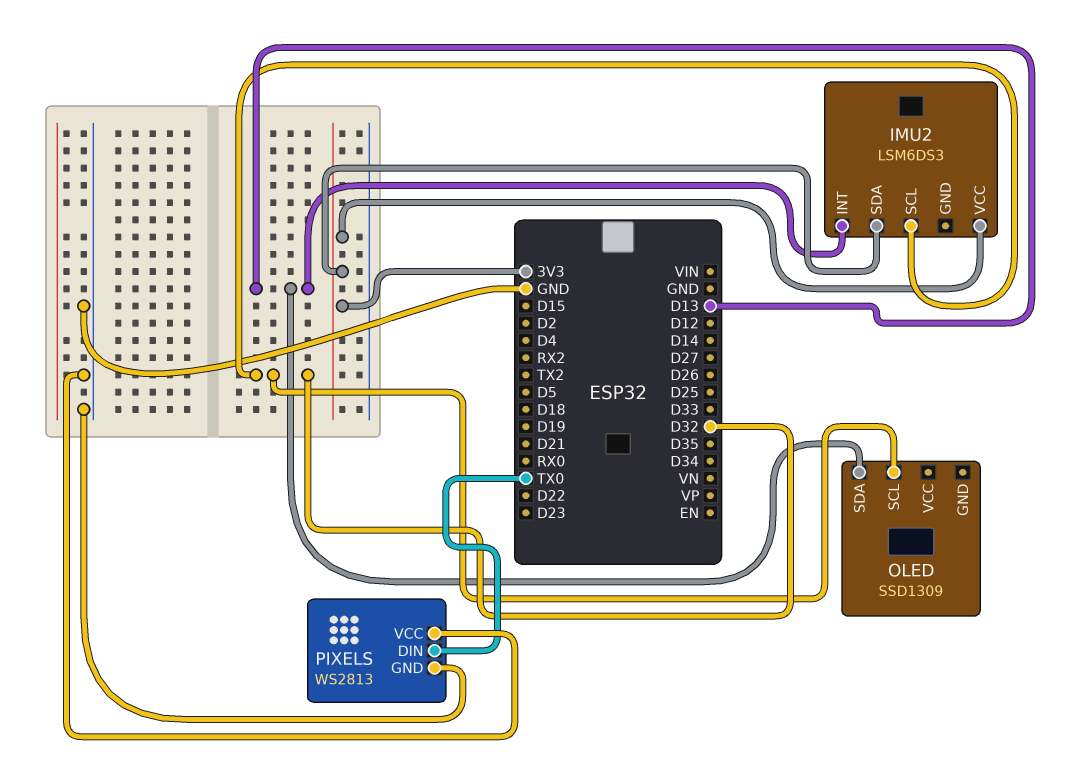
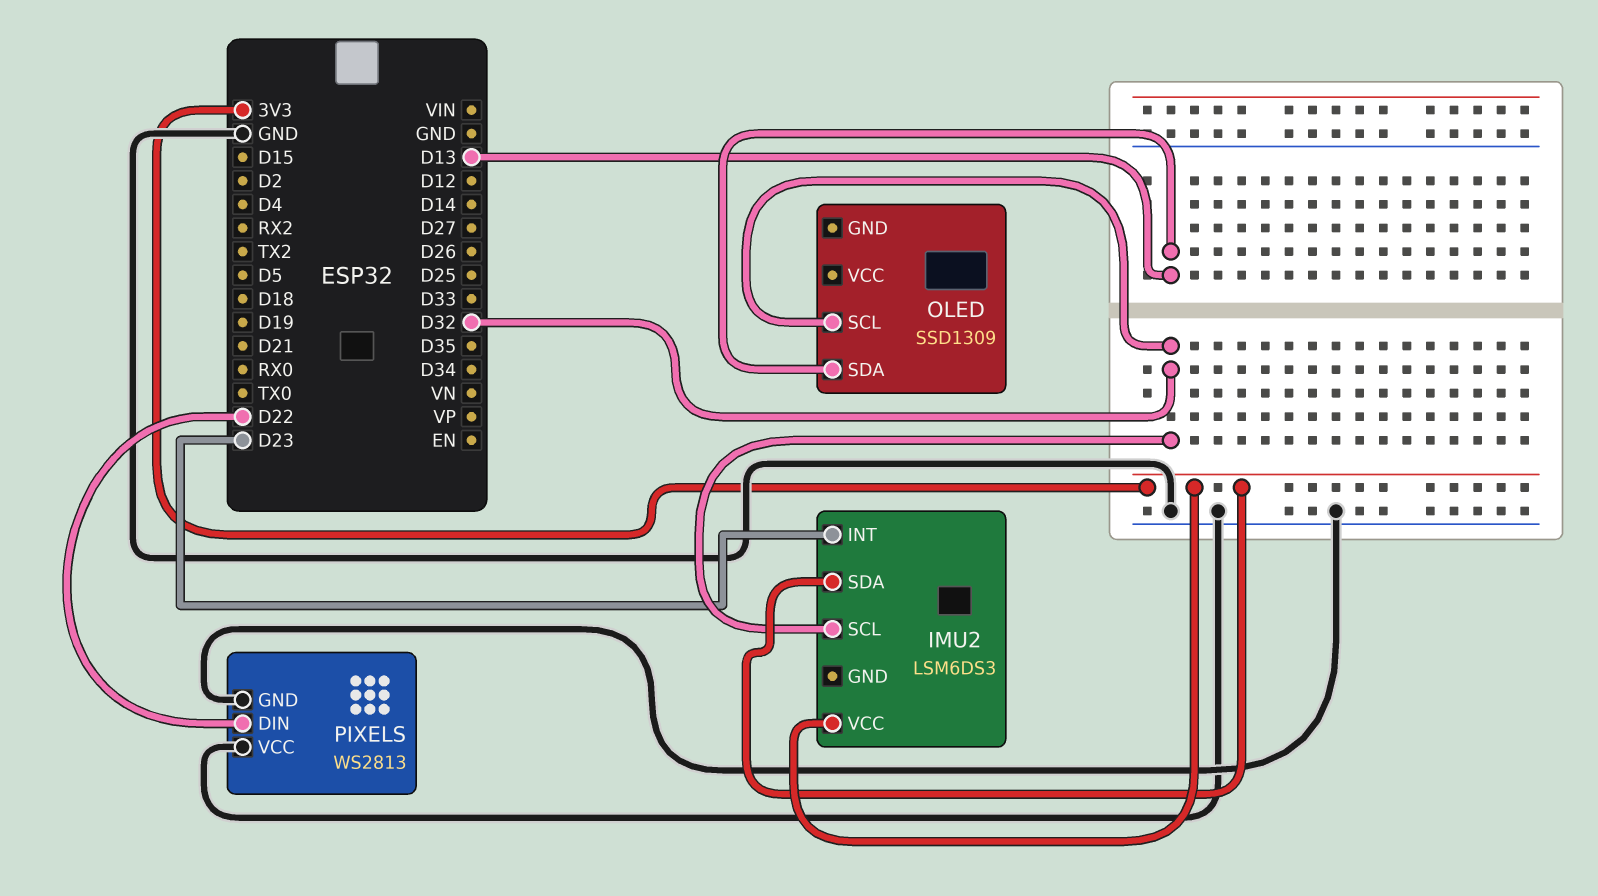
IMU2 pin INT: D13 -> D23
PIXELS pin DIN: TX0 -> D22

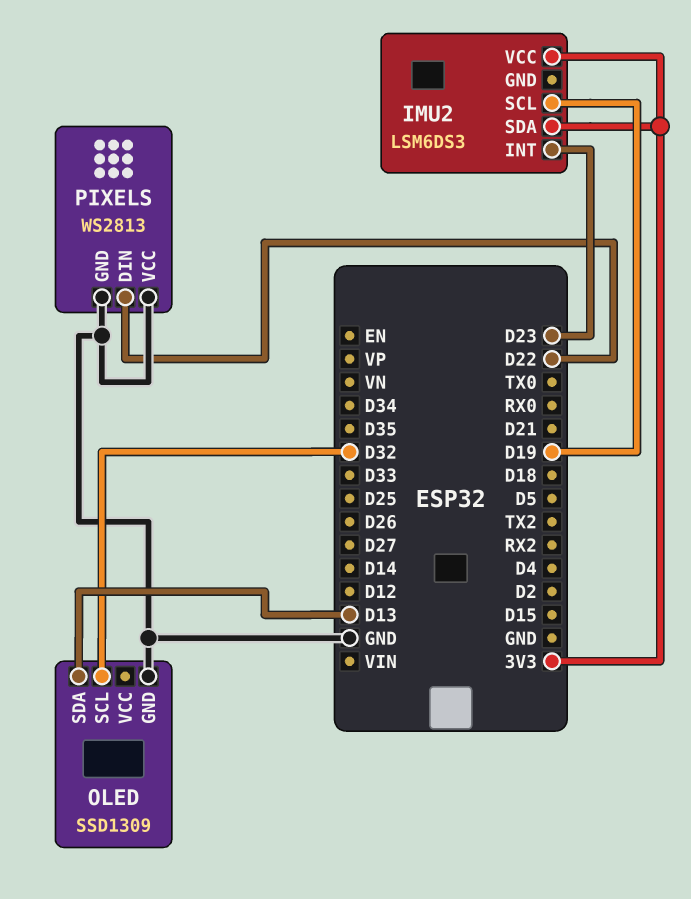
IMU2 pin SCL: D32 -> D19
OLED pin GND: none -> GND

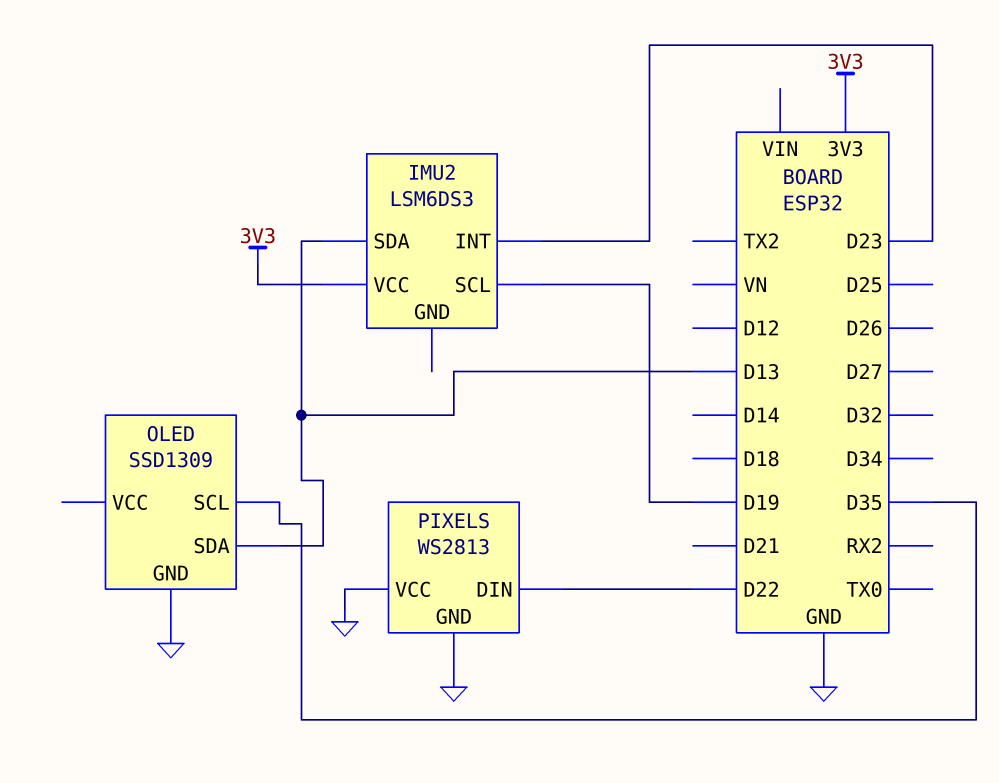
IMU2 pin SDA: 3V3 -> D13
OLED pin SCL: D32 -> D35

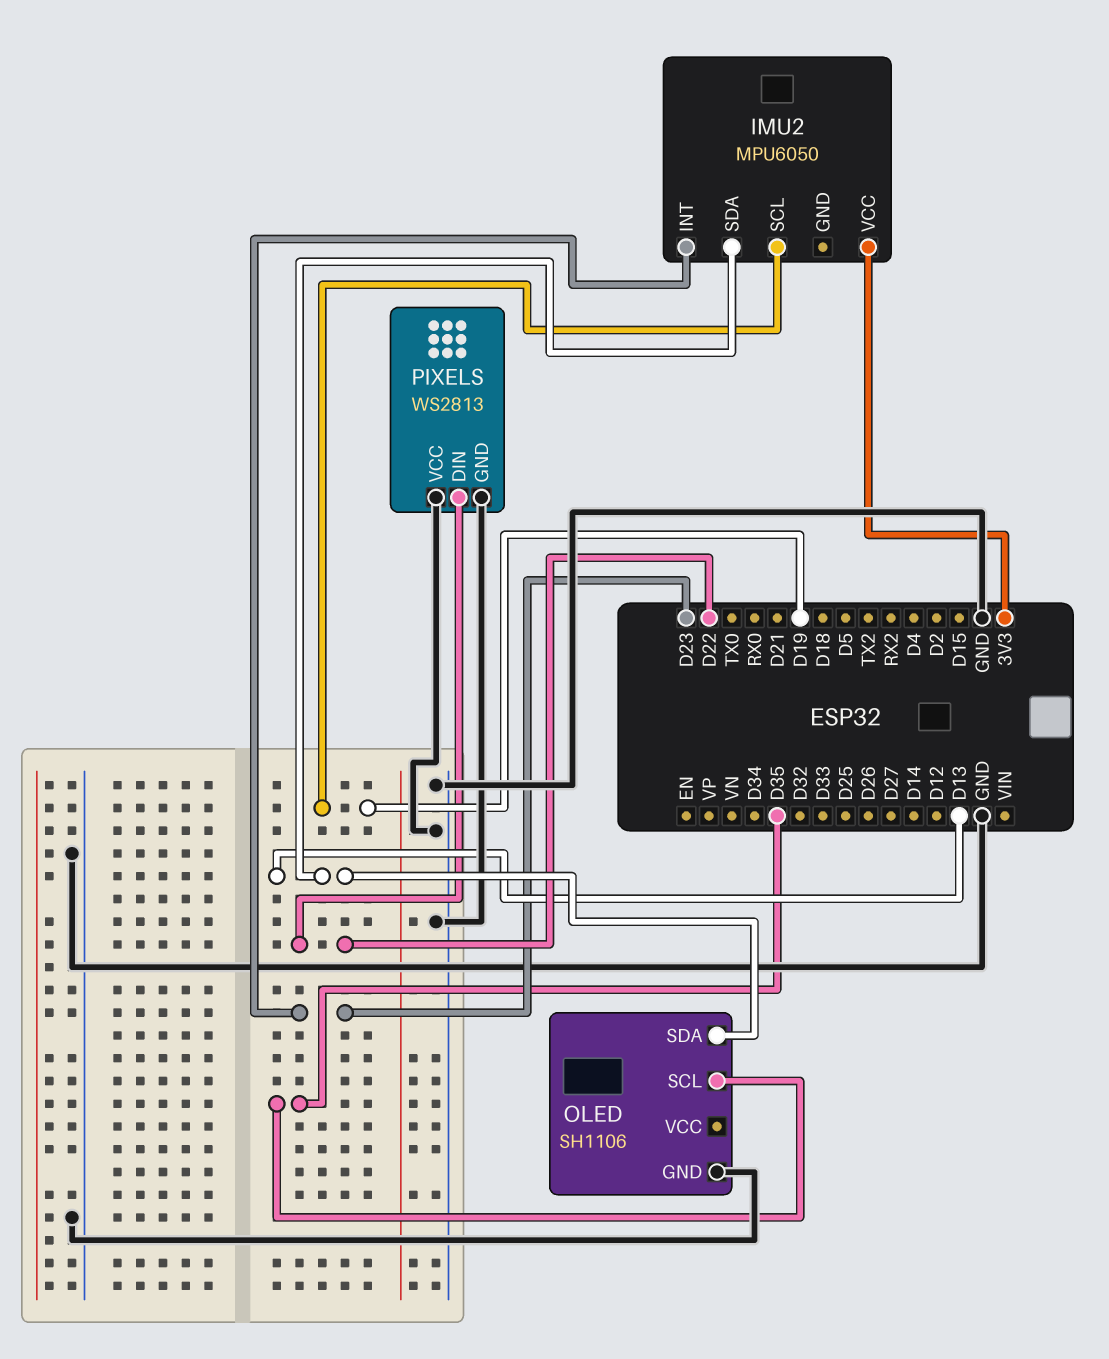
IMU2: LSM6DS3 -> MPU6050
OLED: SSD1309 -> SH1106

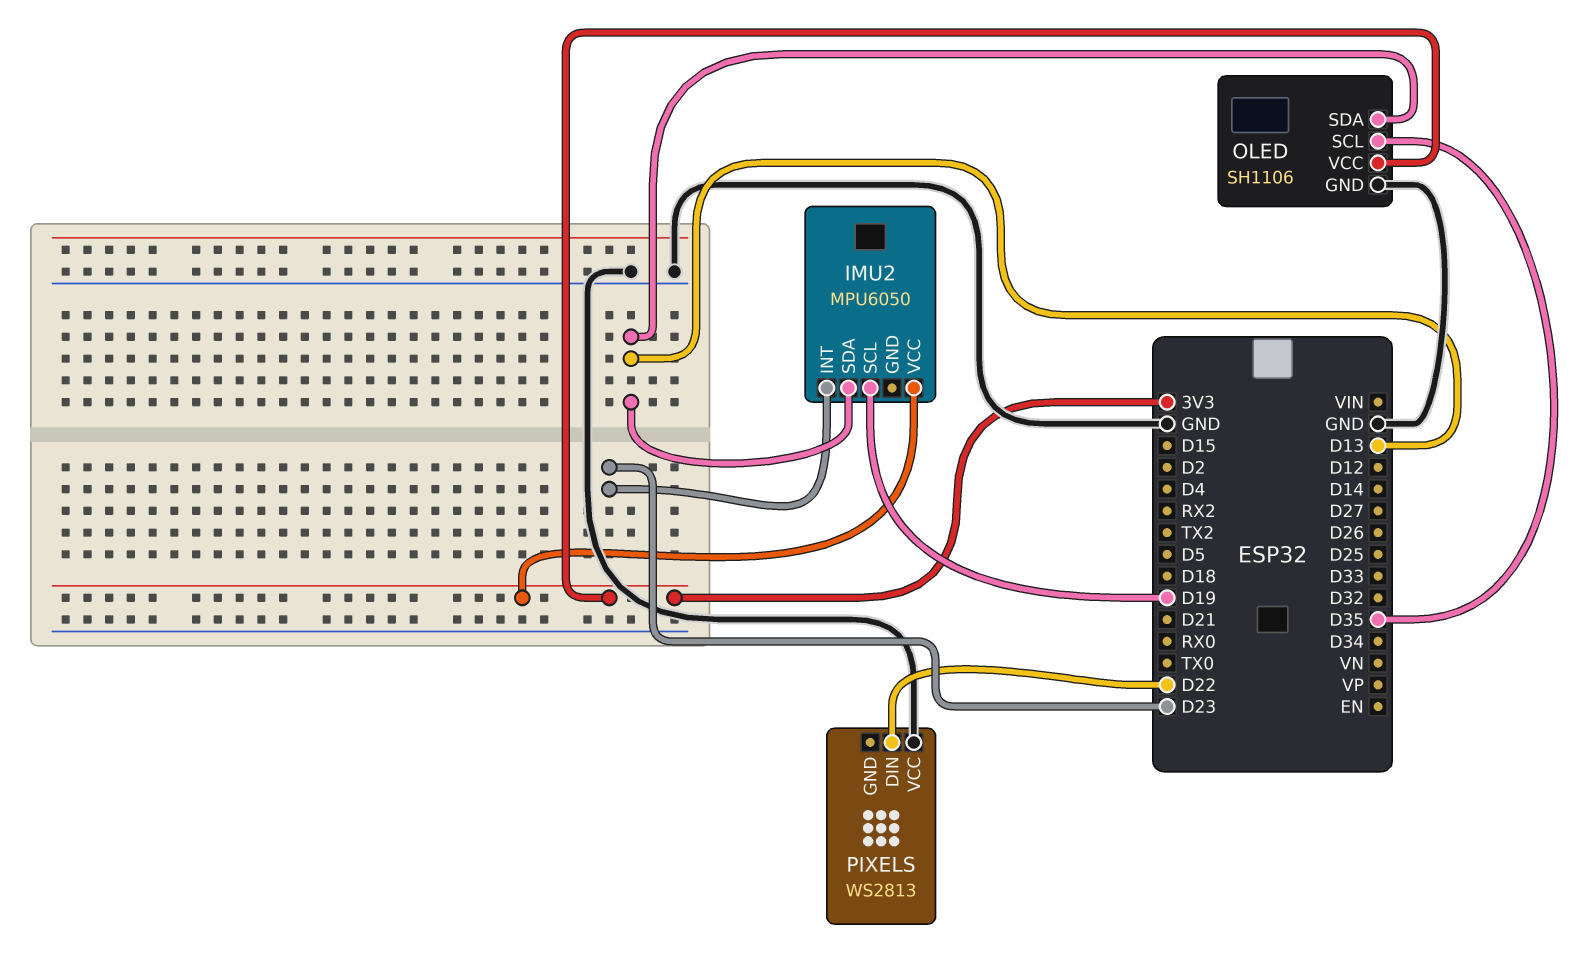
OLED pin VCC: none -> 3V3
PIXELS pin GND: GND -> none

